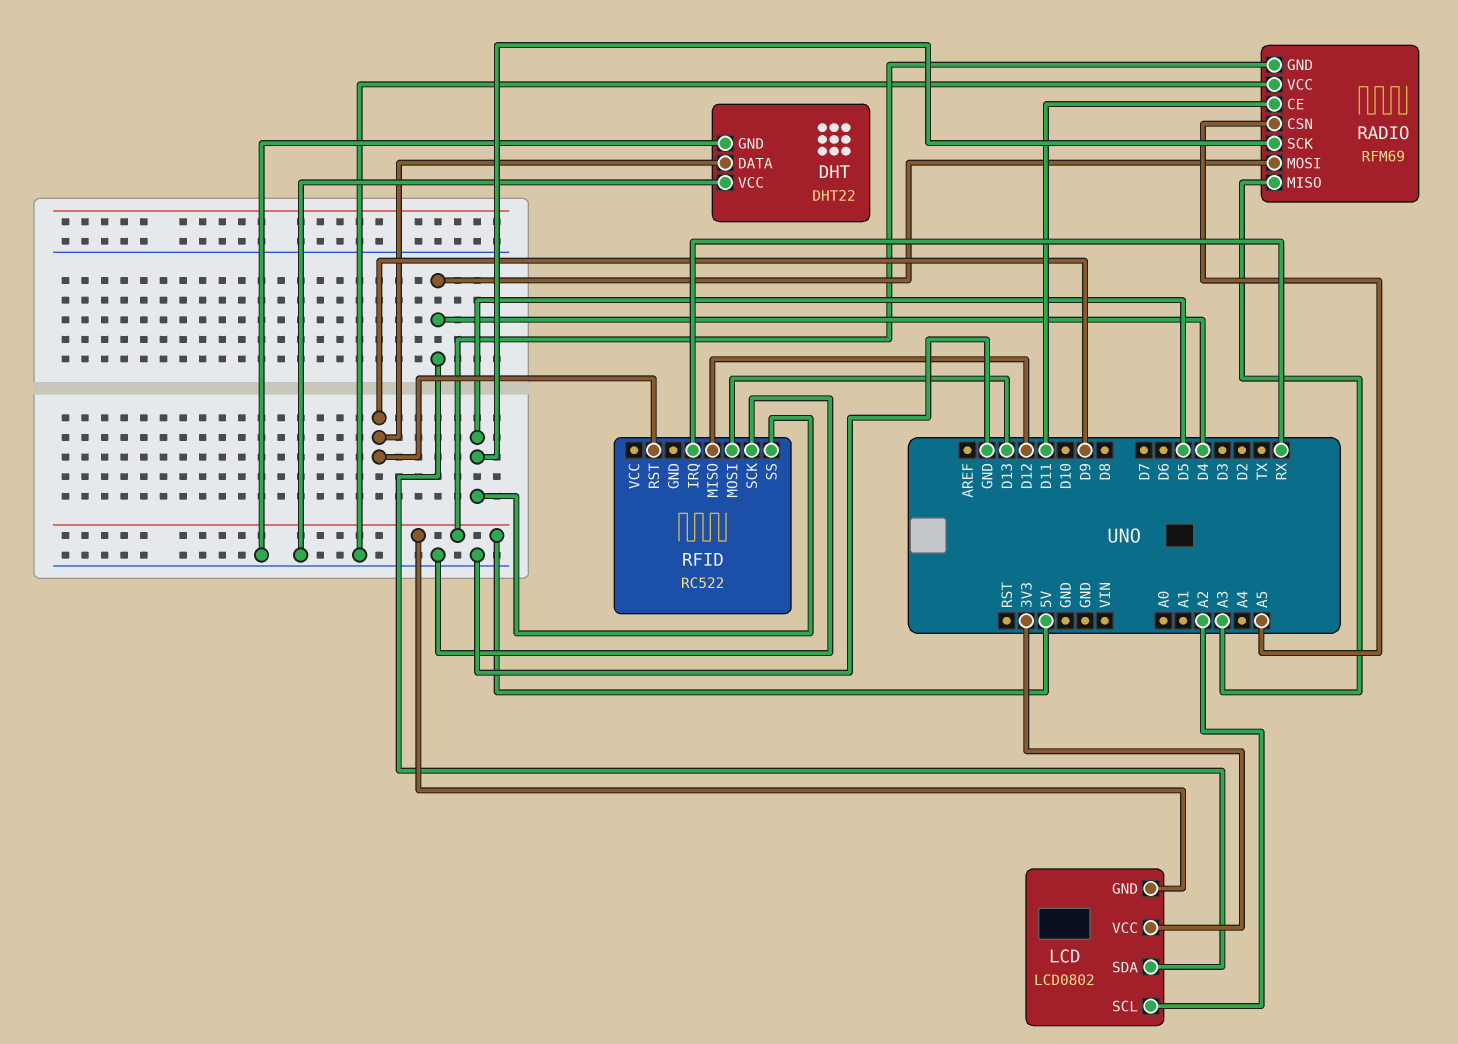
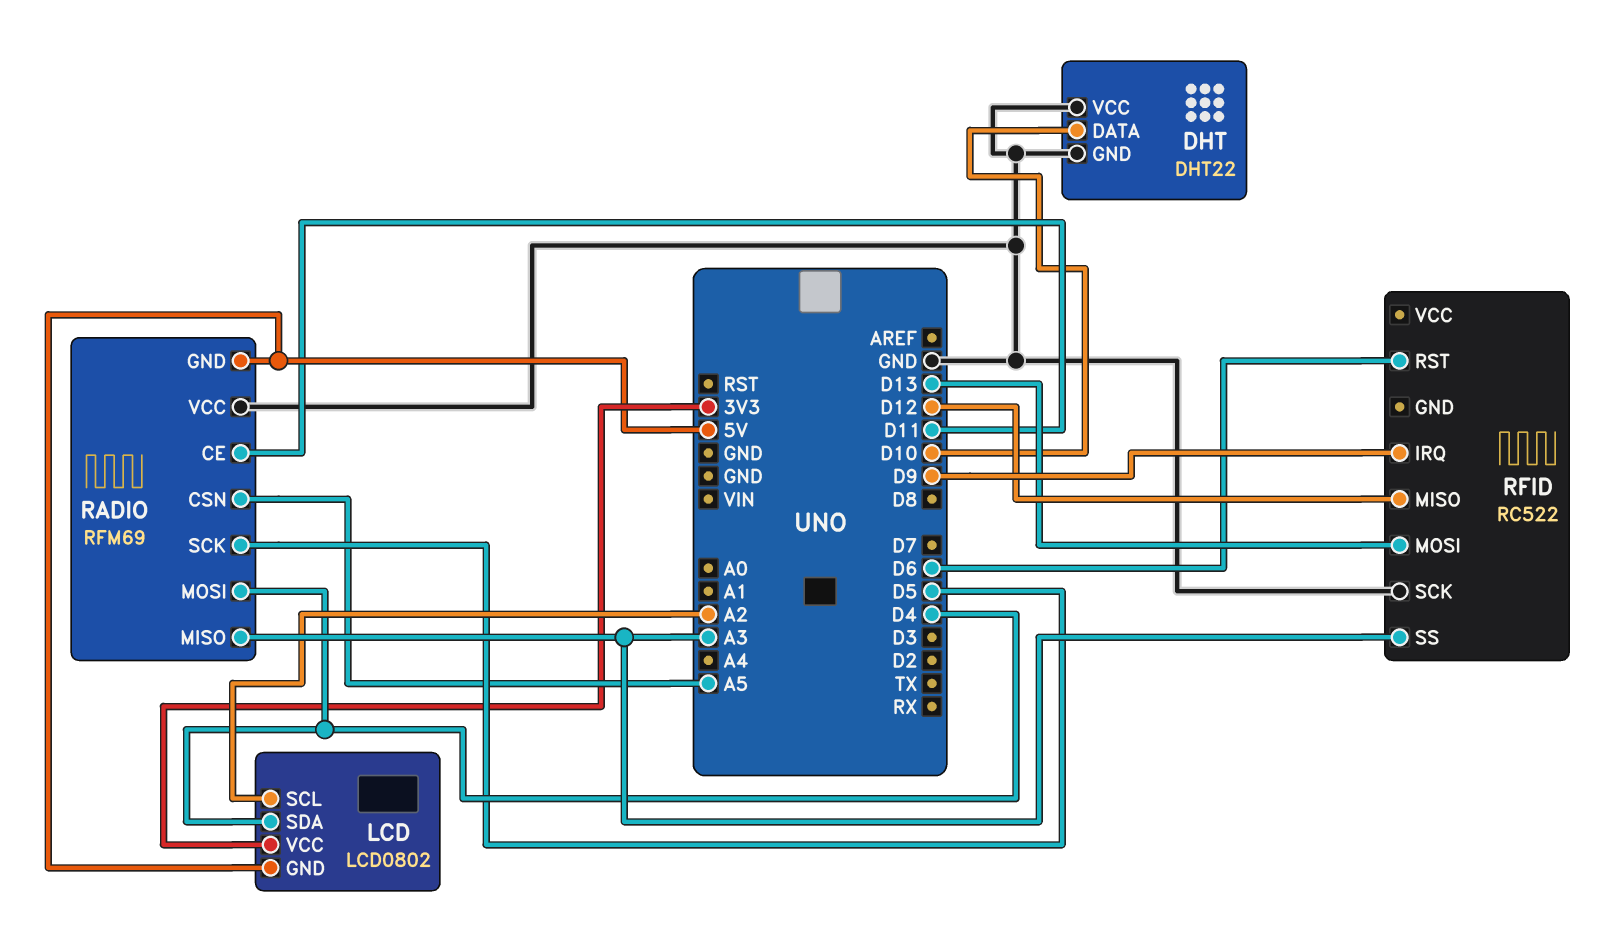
DHT pin DATA: D9 -> D10
RFID pin IRQ: RX -> D9
RFID pin RST: D9 -> D6
RFID pin SS: D5 -> A3

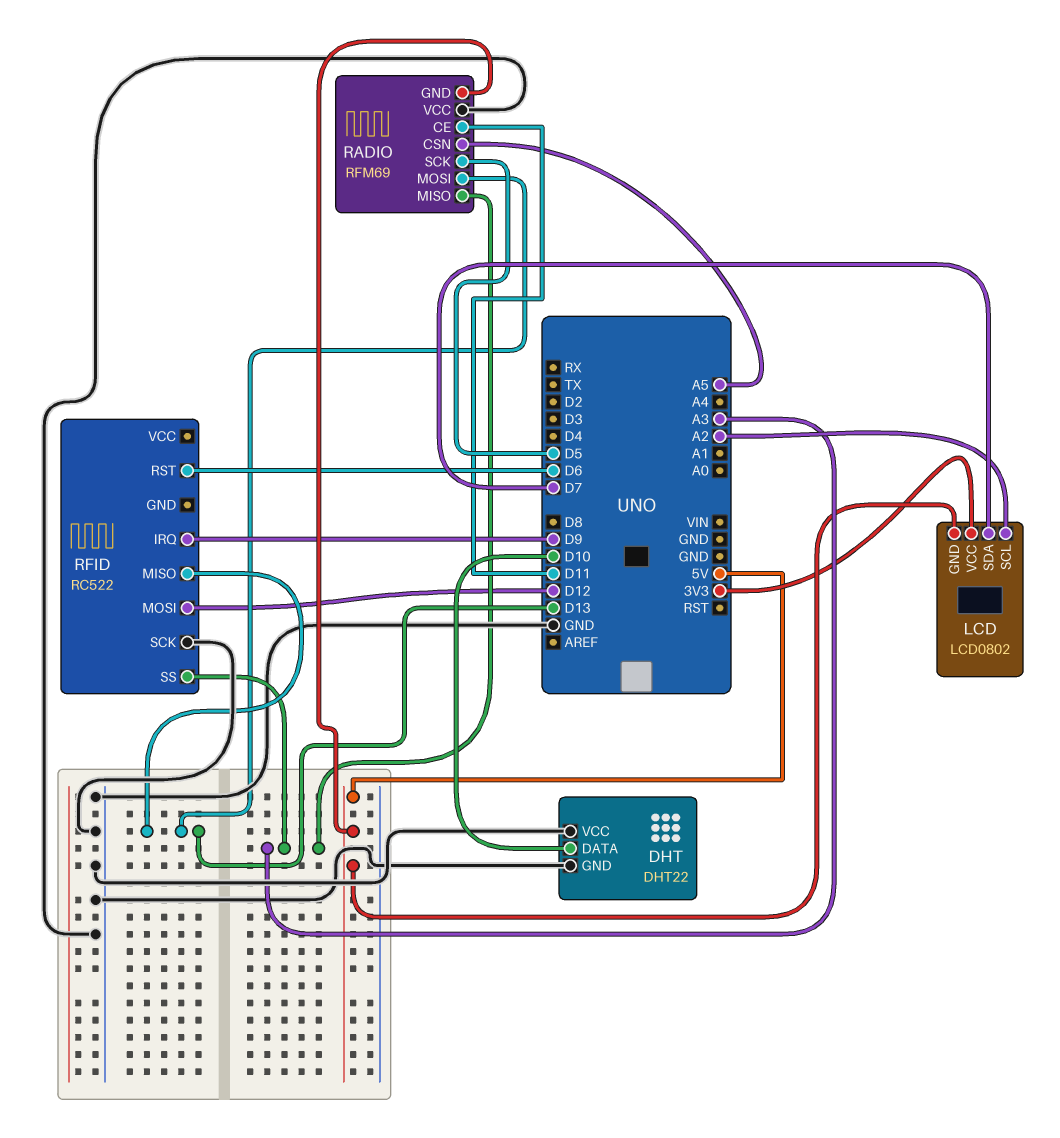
LCD pin SDA: D4 -> D7
RADIO pin MOSI: D4 -> D13
RFID pin MISO: D12 -> D13
RFID pin MOSI: D13 -> D12

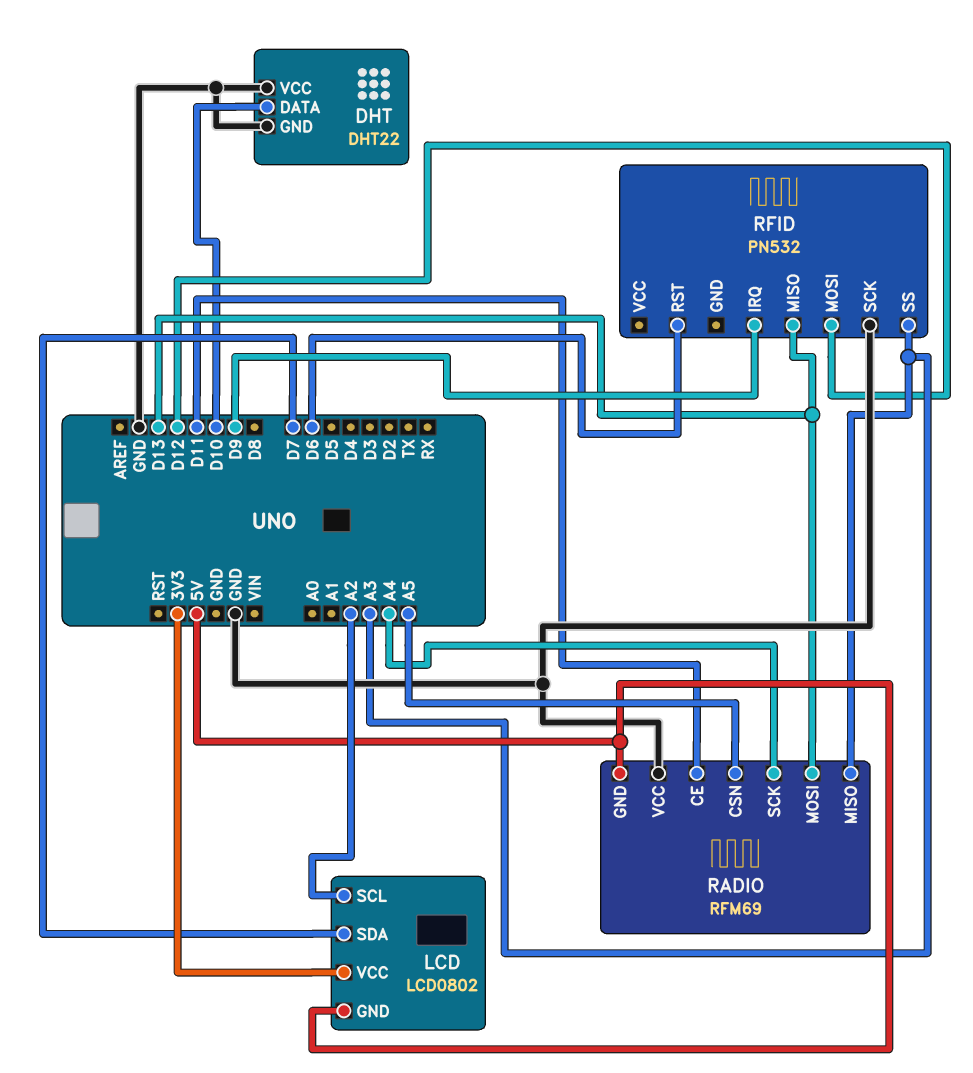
RADIO pin SCK: D5 -> A4
RFID: RC522 -> PN532

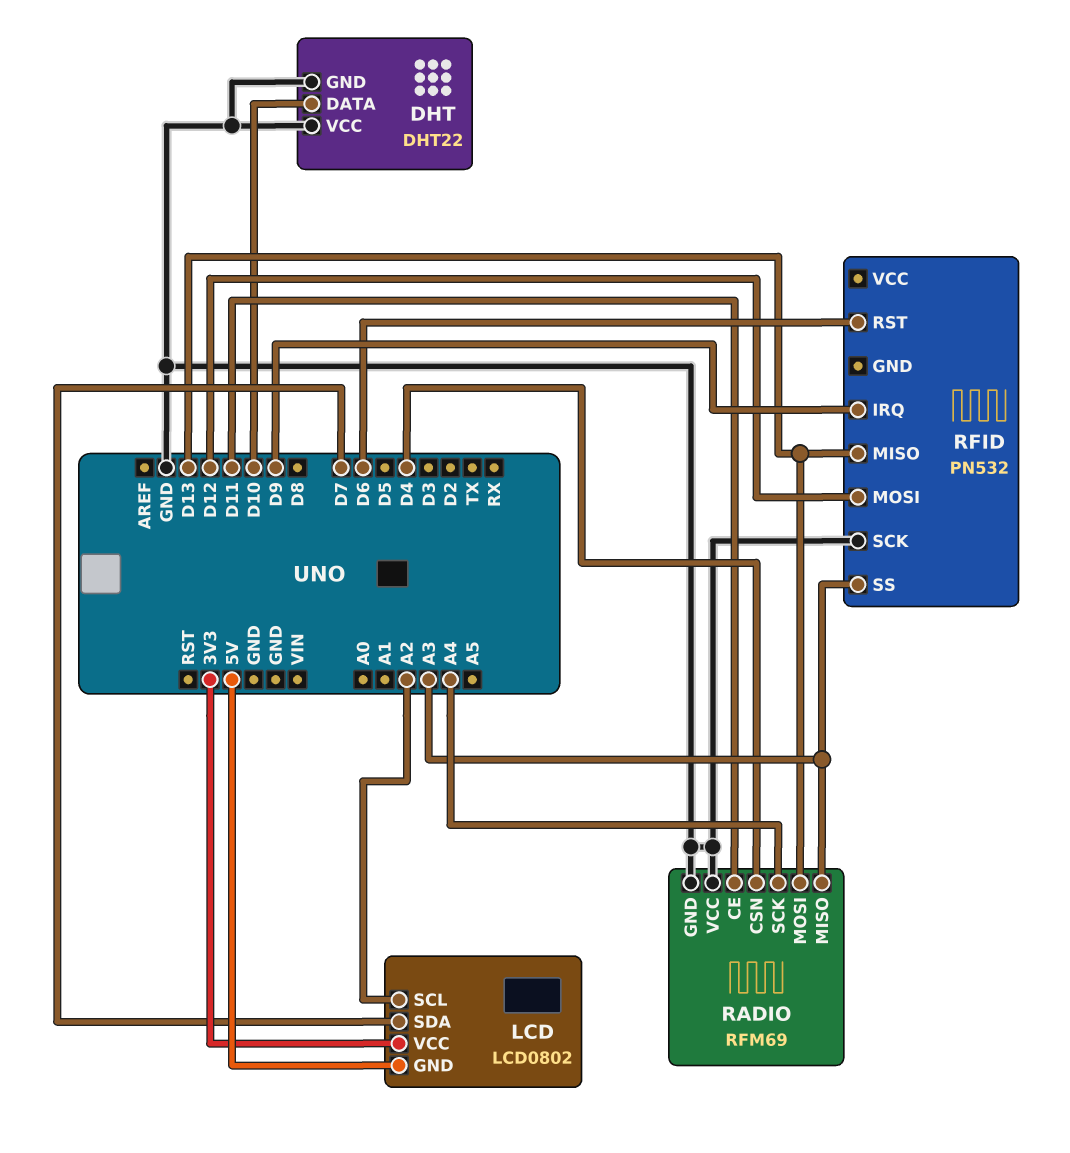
RADIO pin CSN: A5 -> D4
RADIO pin GND: 5V -> GND

